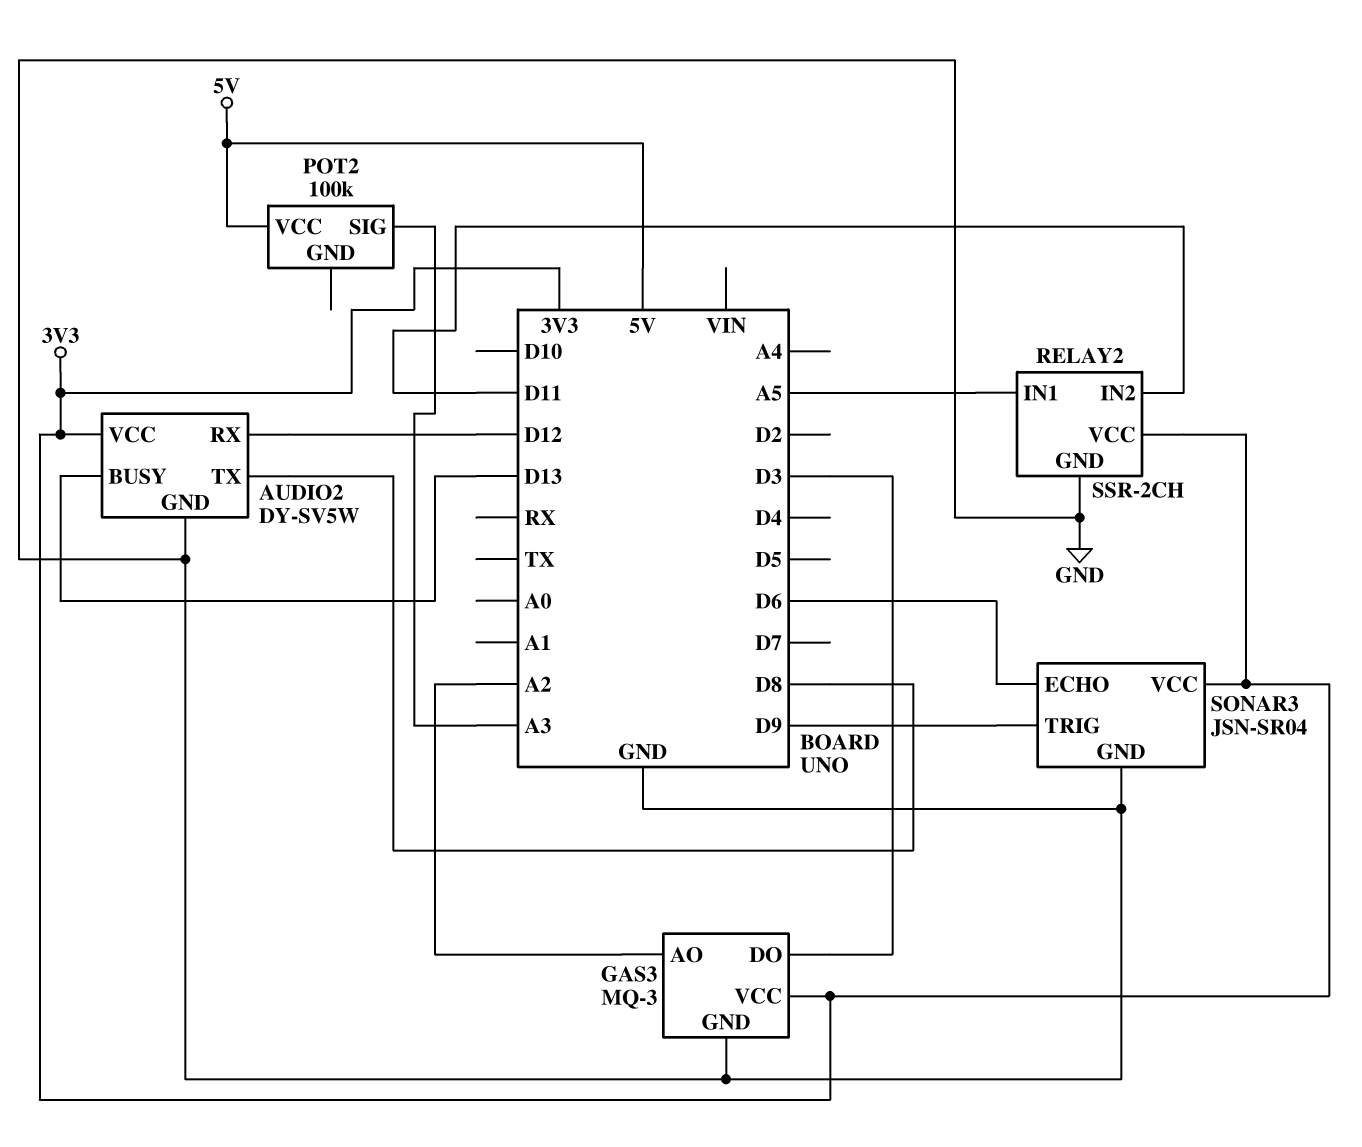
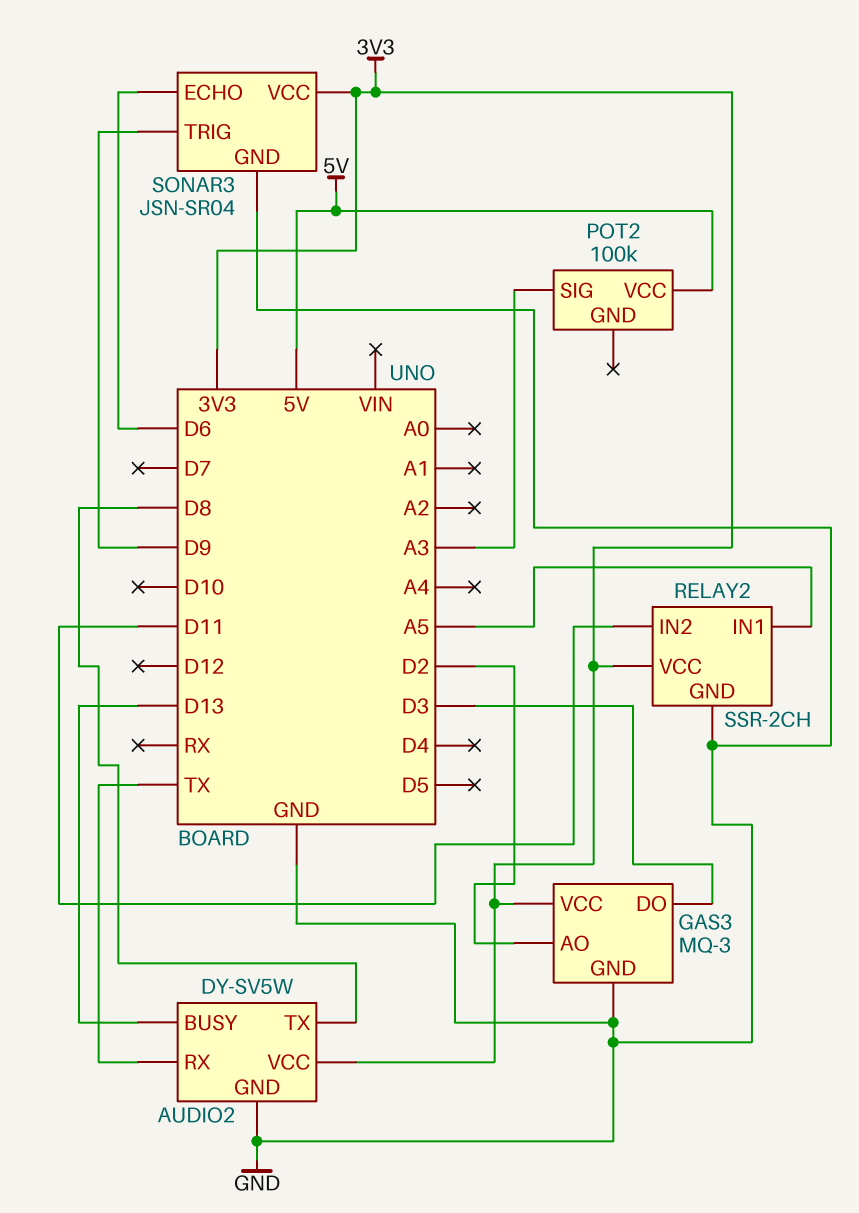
AUDIO2 pin RX: D12 -> TX
GAS3 pin AO: A2 -> D2

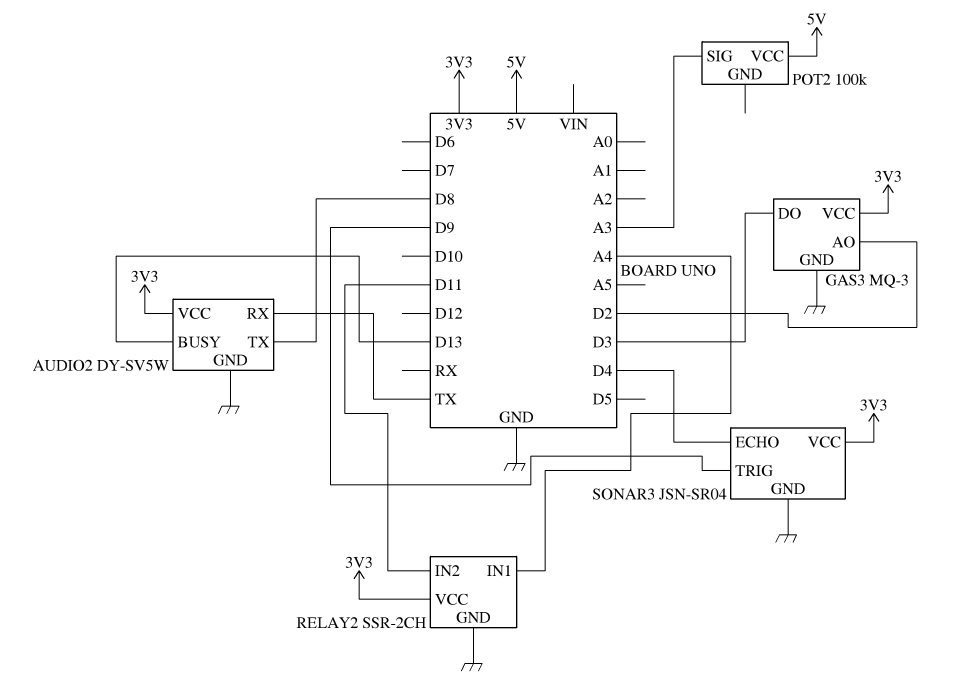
RELAY2 pin IN1: A5 -> A4
SONAR3 pin ECHO: D6 -> D4

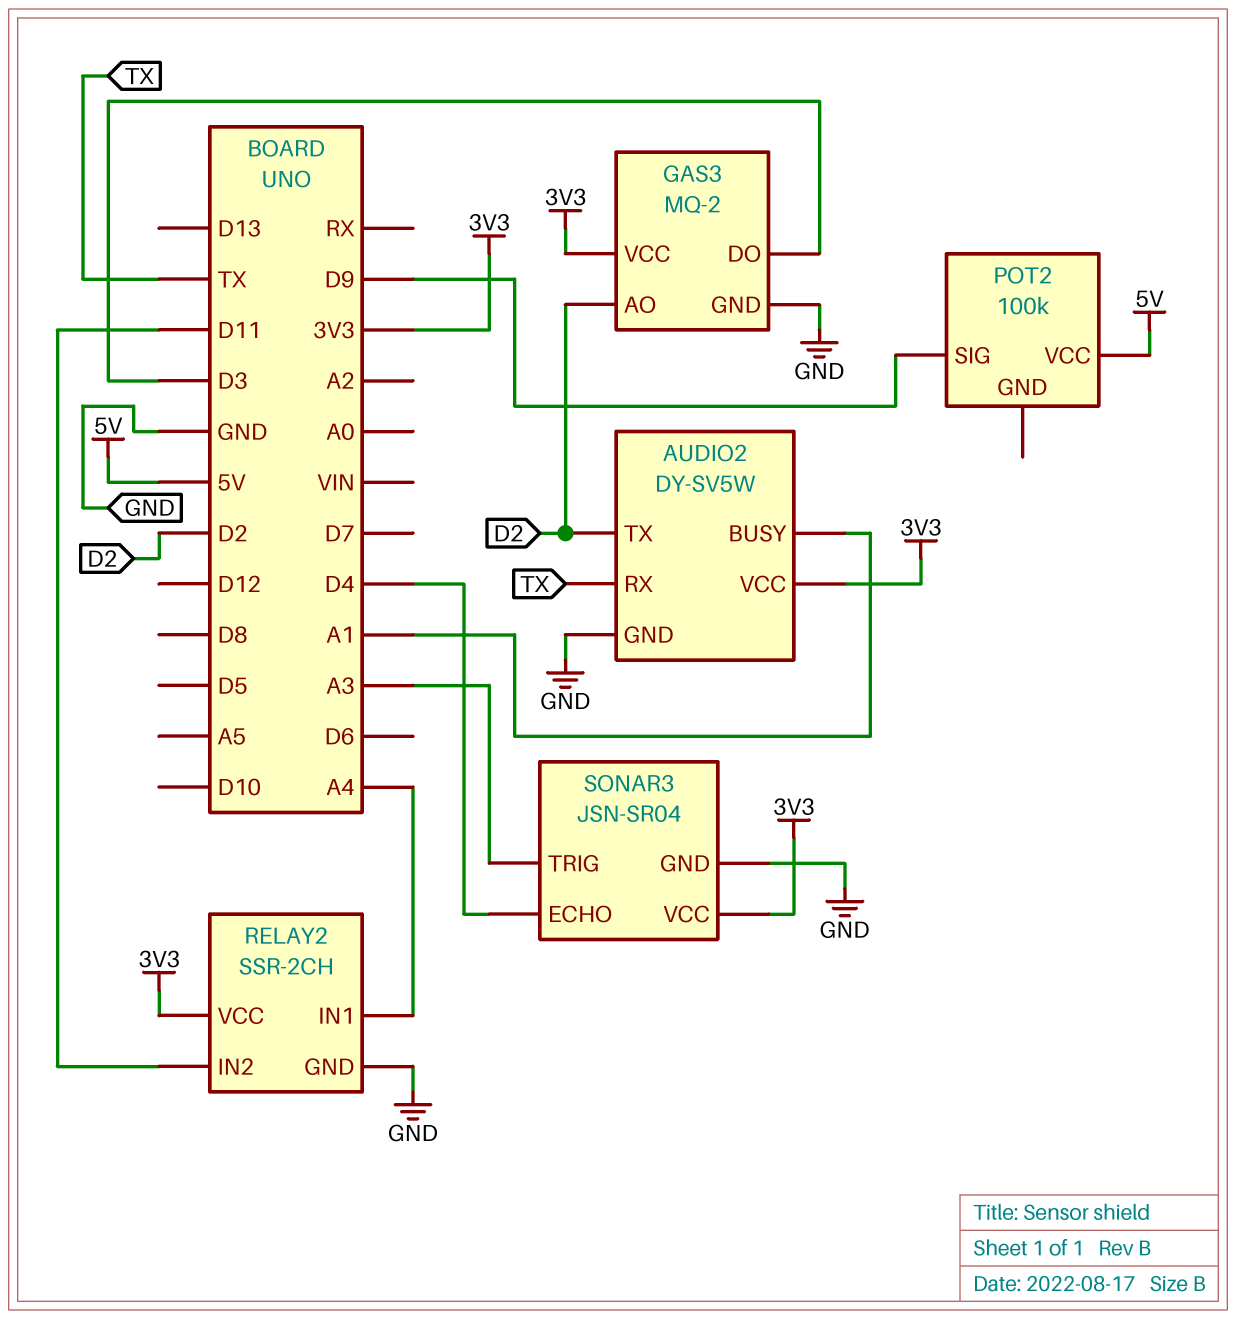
AUDIO2 pin BUSY: D13 -> A1
AUDIO2 pin TX: D8 -> D2
GAS3: MQ-3 -> MQ-2
POT2 pin SIG: A3 -> D9
SONAR3 pin TRIG: D9 -> A3

